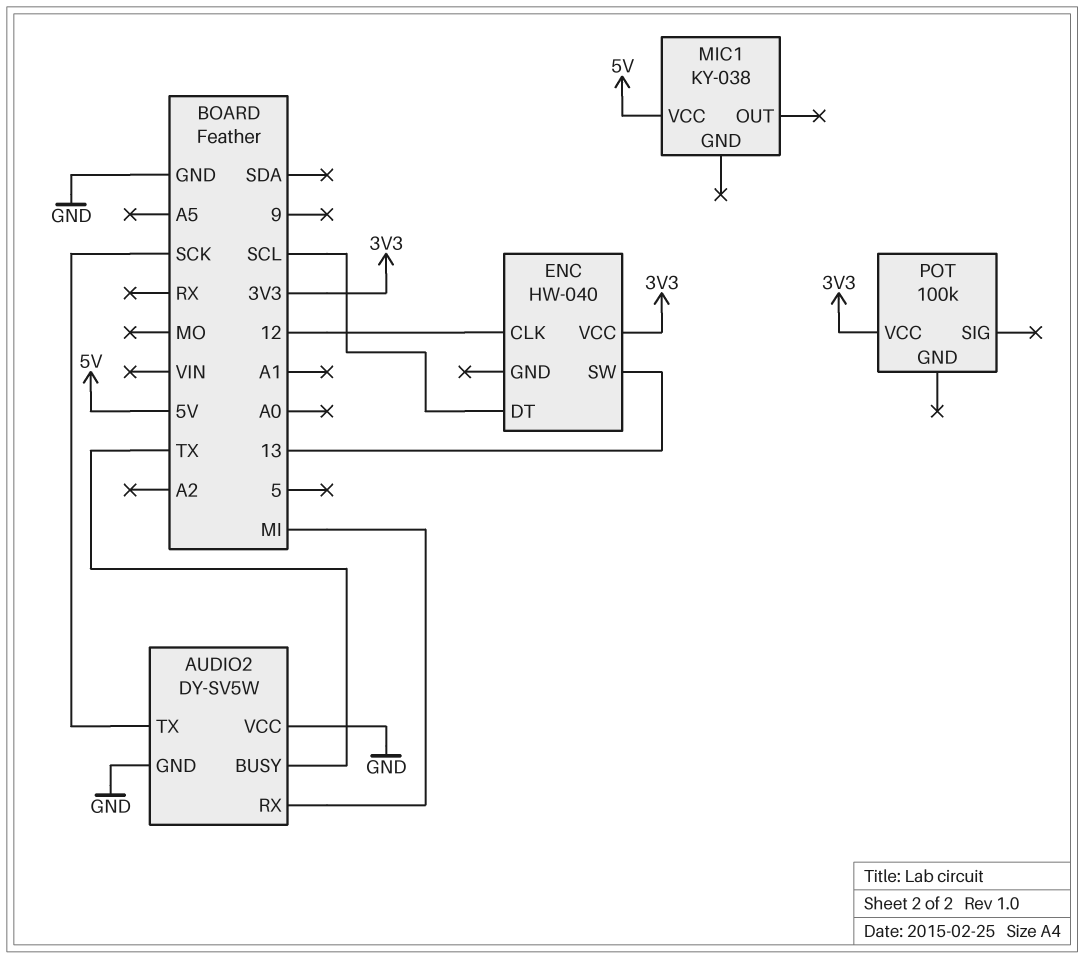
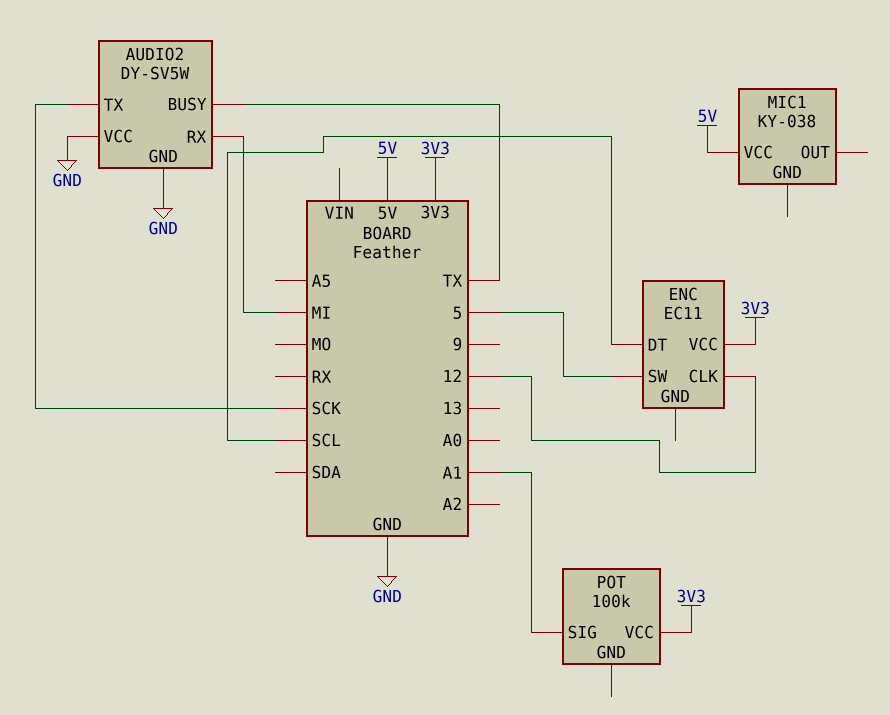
ENC: HW-040 -> EC11
ENC pin SW: 13 -> 5
POT pin SIG: none -> A1

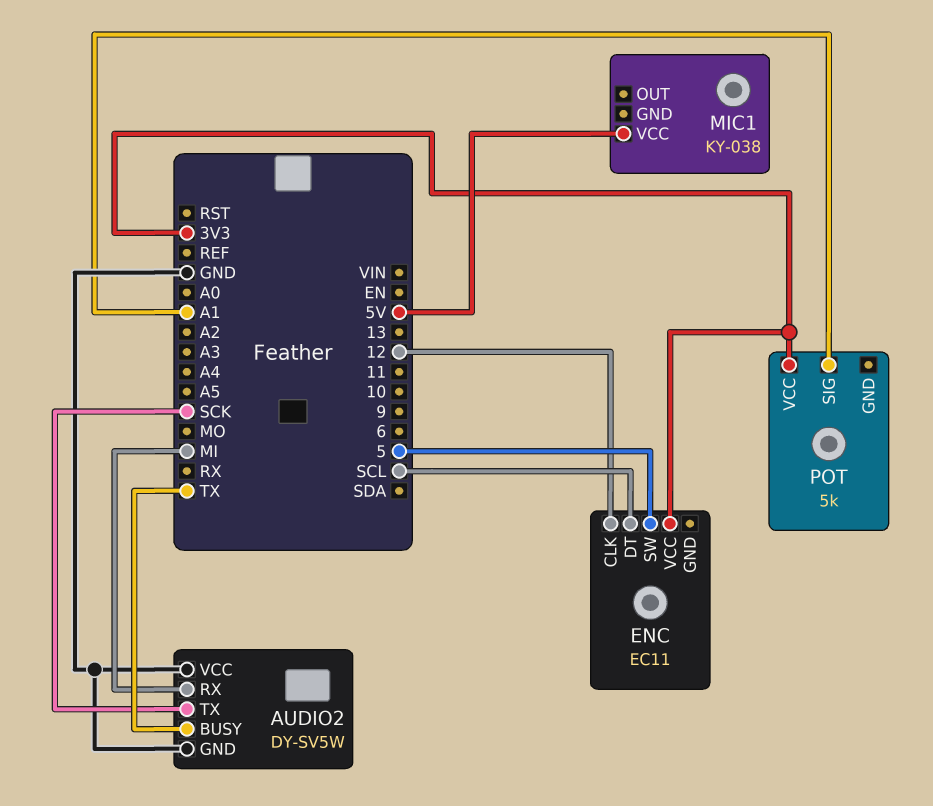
POT: 100k -> 5k

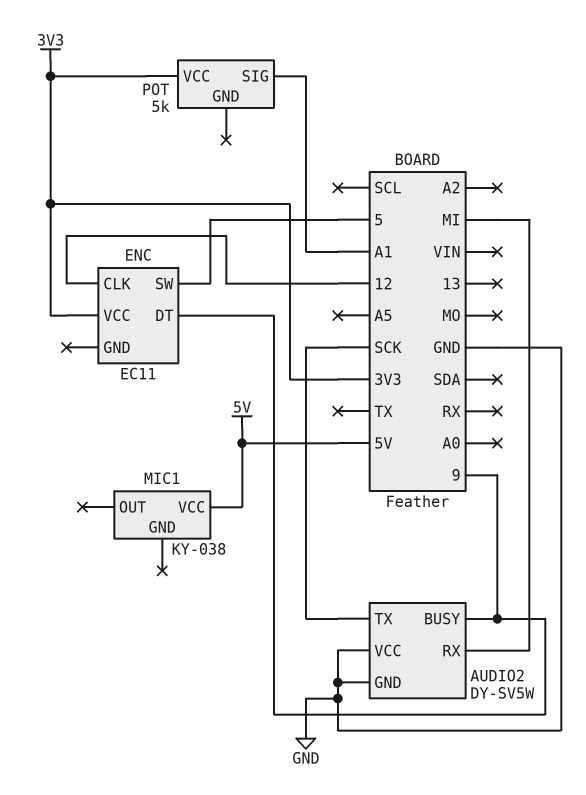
AUDIO2 pin BUSY: TX -> 9
ENC pin DT: SCL -> 9

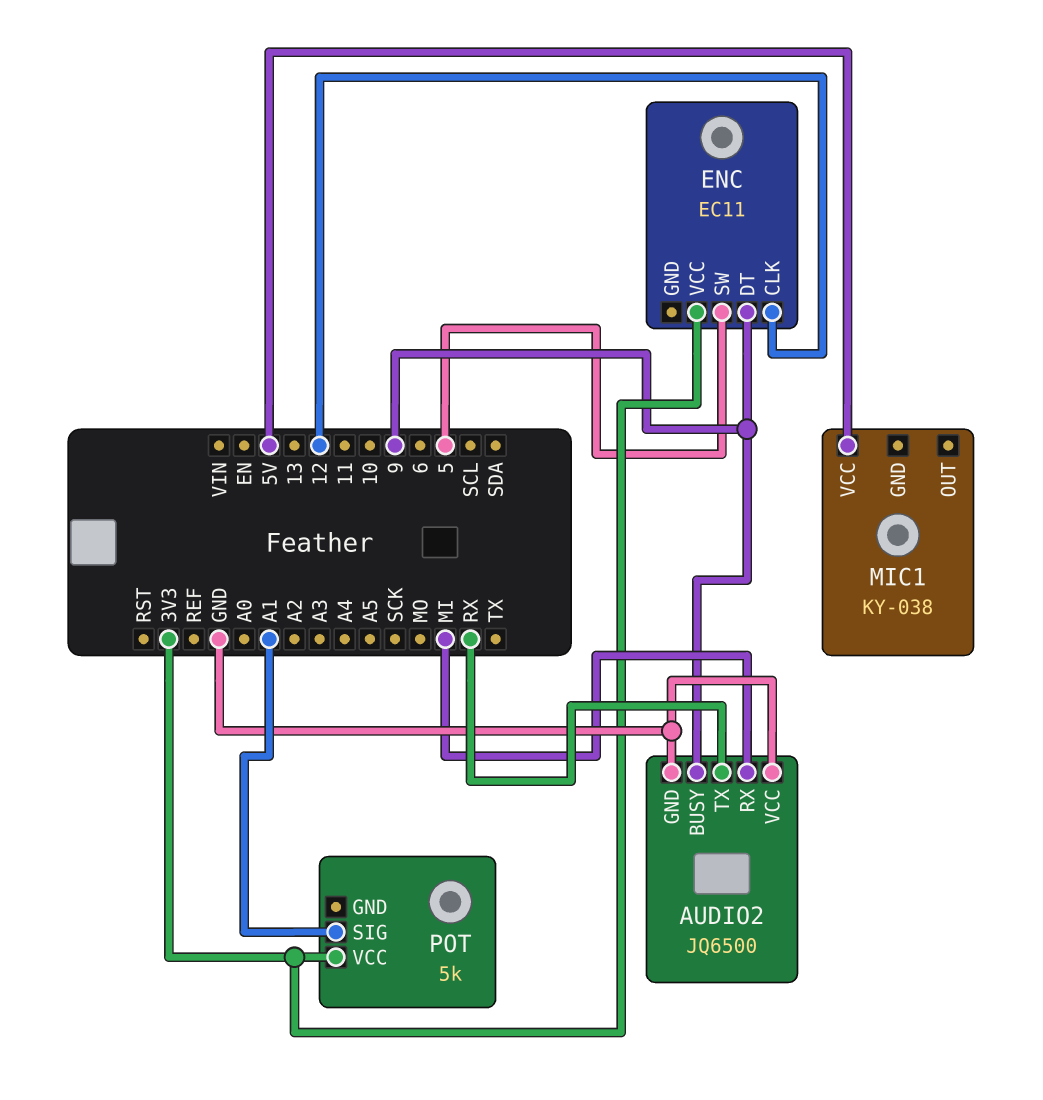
AUDIO2: DY-SV5W -> JQ6500
AUDIO2 pin TX: SCK -> RX

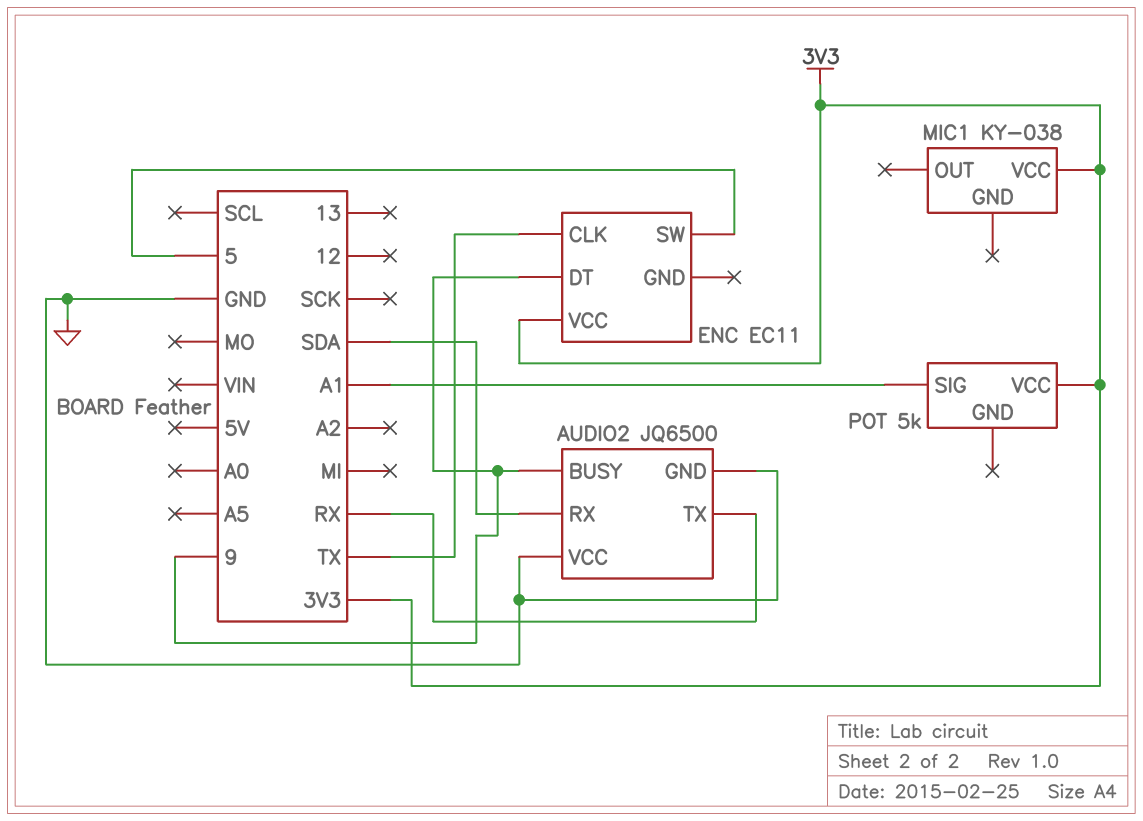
AUDIO2 pin RX: MI -> SDA
ENC pin CLK: 12 -> TX
MIC1 pin VCC: 5V -> 3V3

